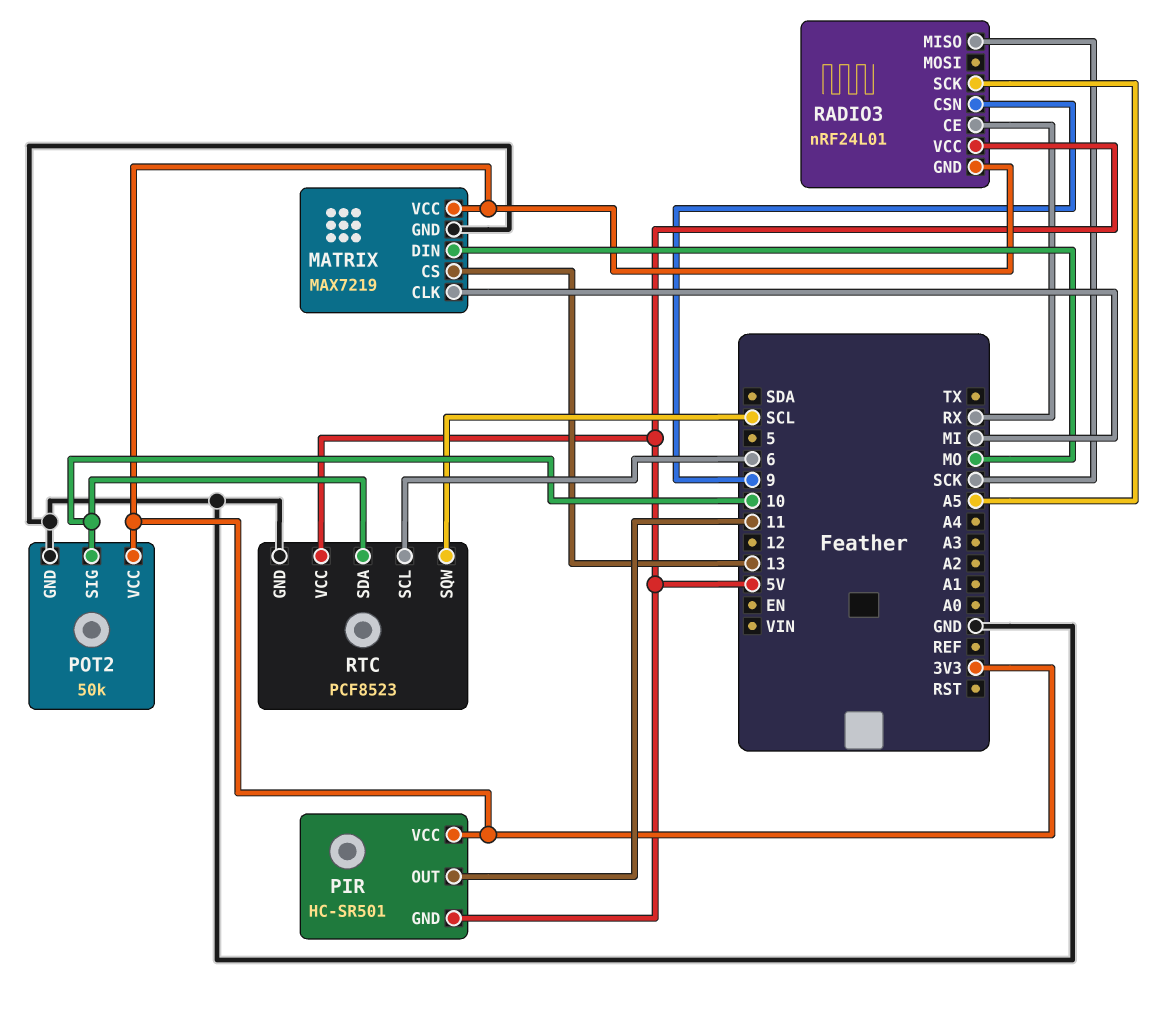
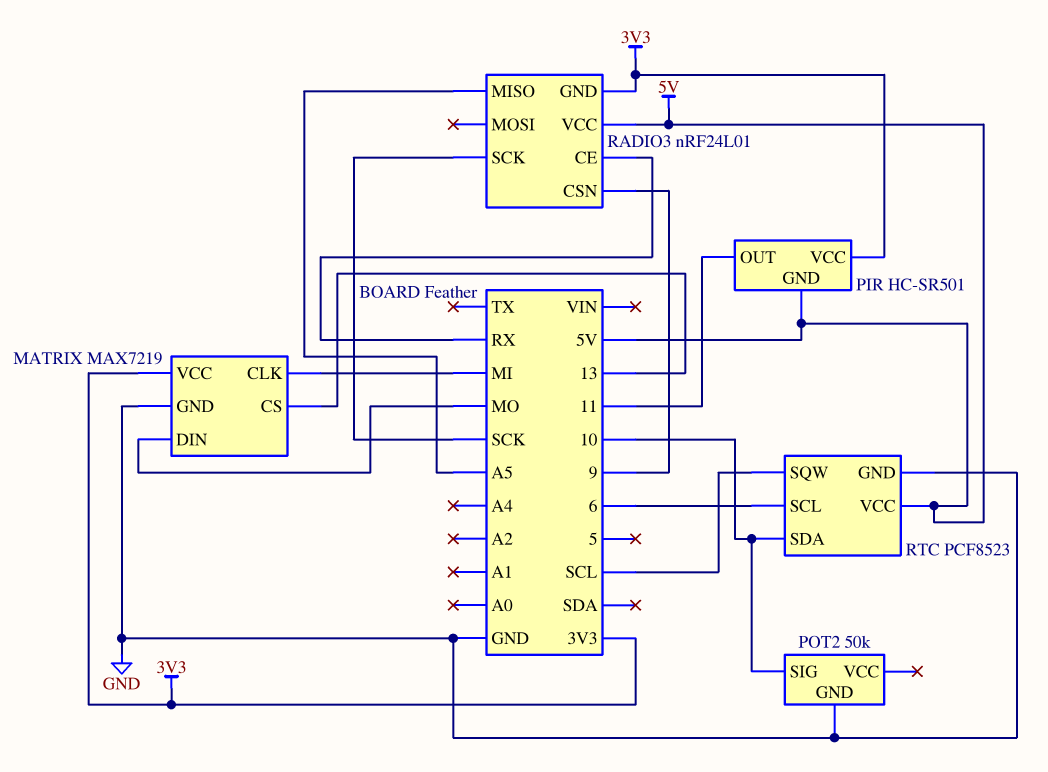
POT2 pin VCC: 3V3 -> none
RADIO3 pin MISO: SCK -> A5
RADIO3 pin SCK: A5 -> SCK

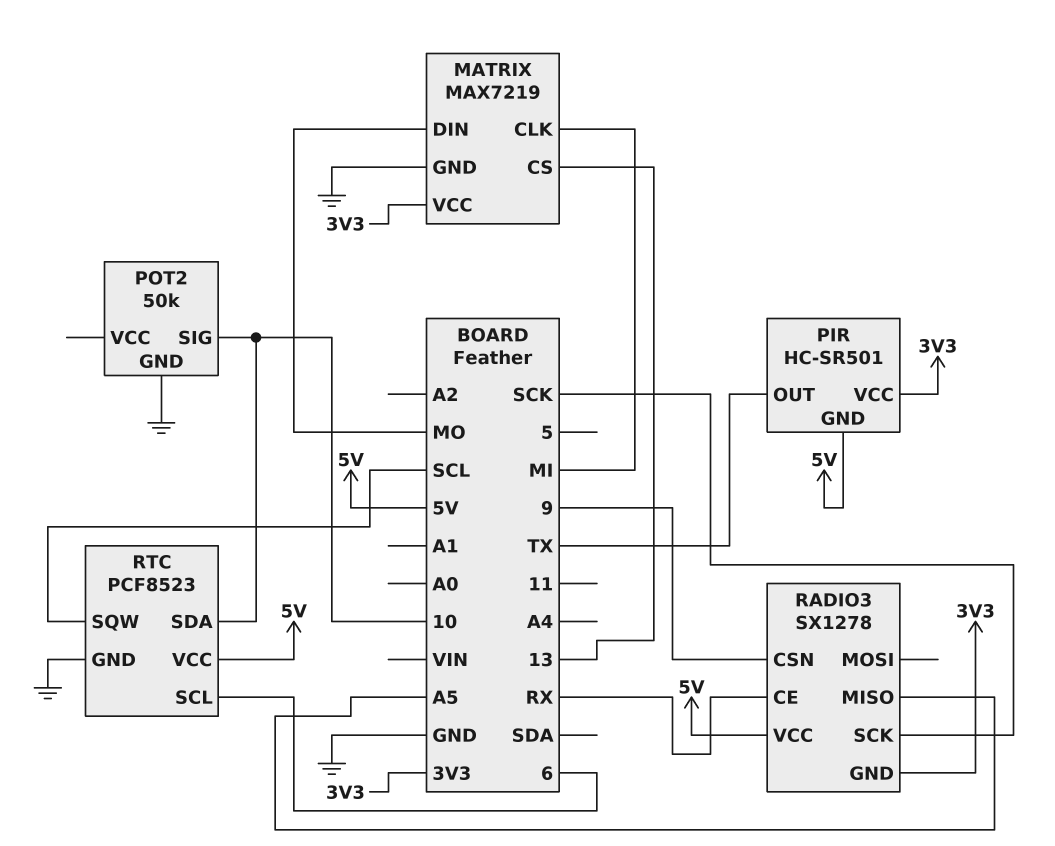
PIR pin OUT: 11 -> TX
RADIO3: nRF24L01 -> SX1278

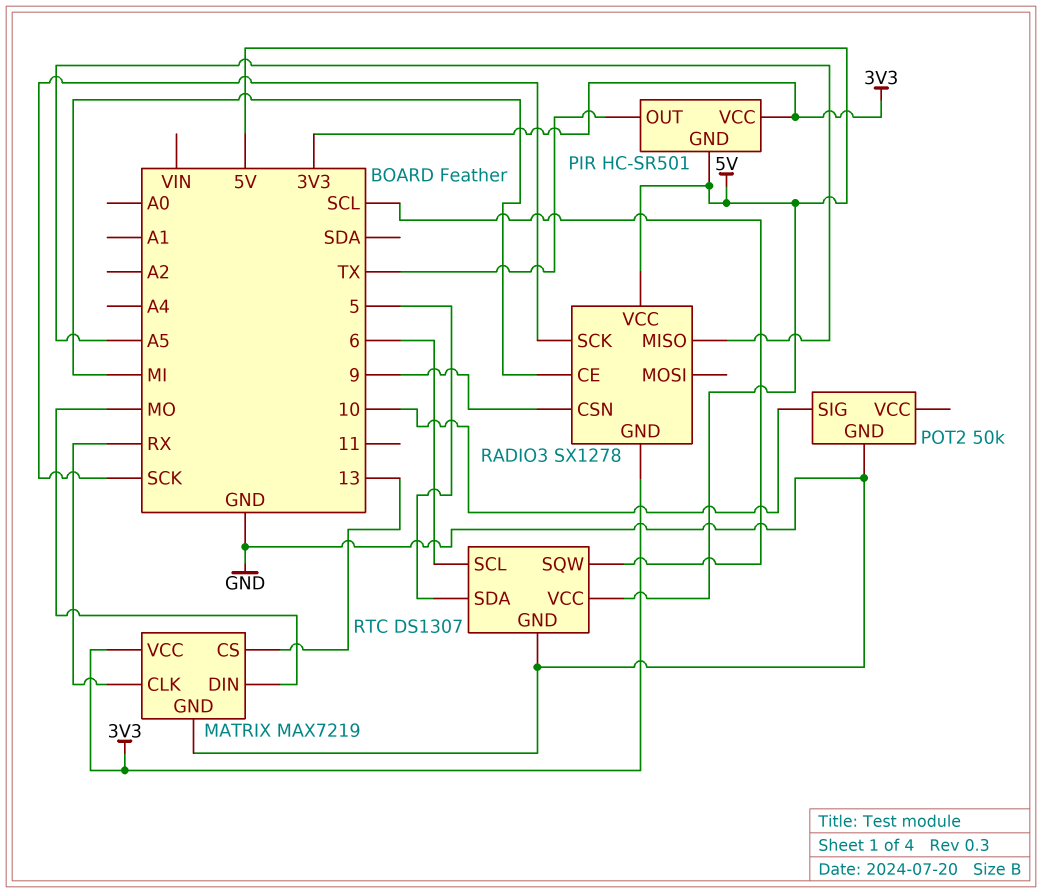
MATRIX pin CLK: MI -> RX
RADIO3 pin CE: RX -> MI
RTC: PCF8523 -> DS1307
RTC pin SDA: 10 -> 5

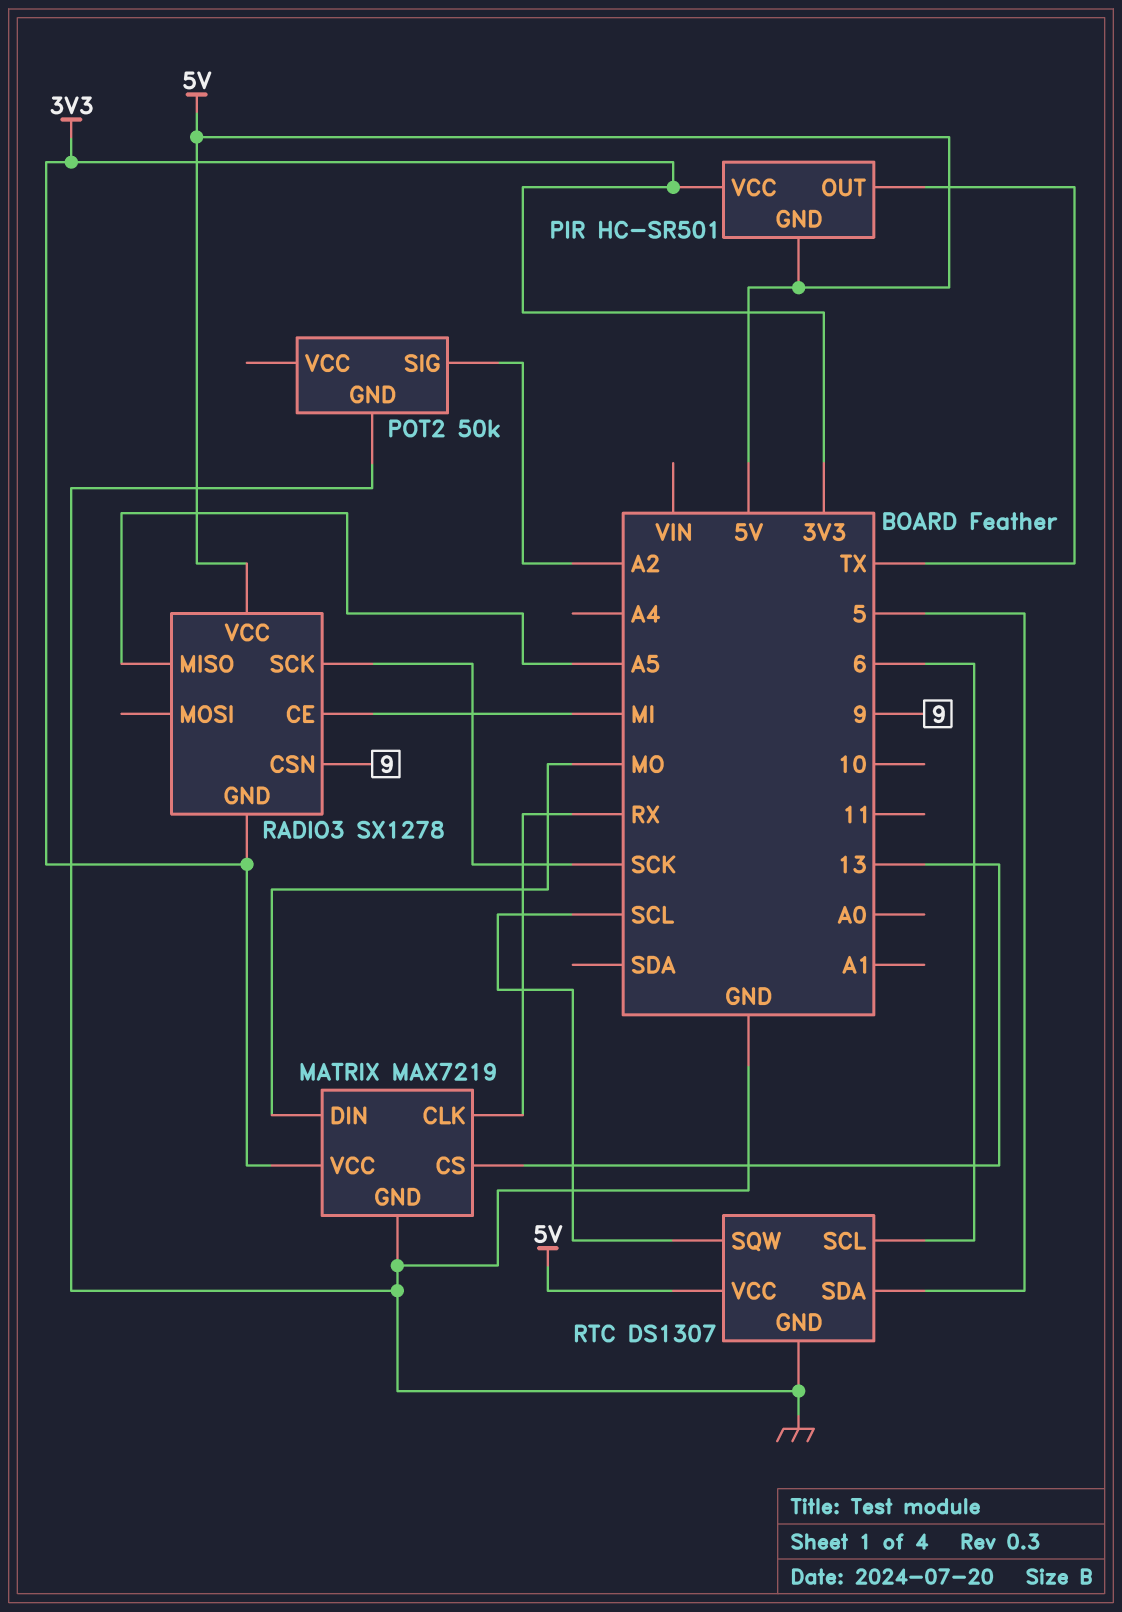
POT2 pin SIG: 10 -> A2

